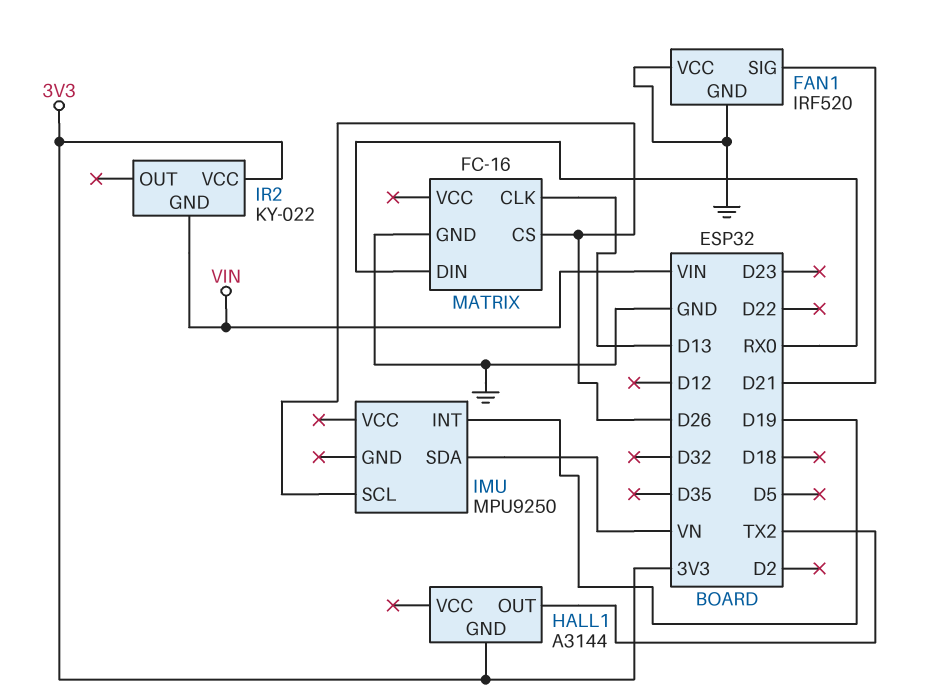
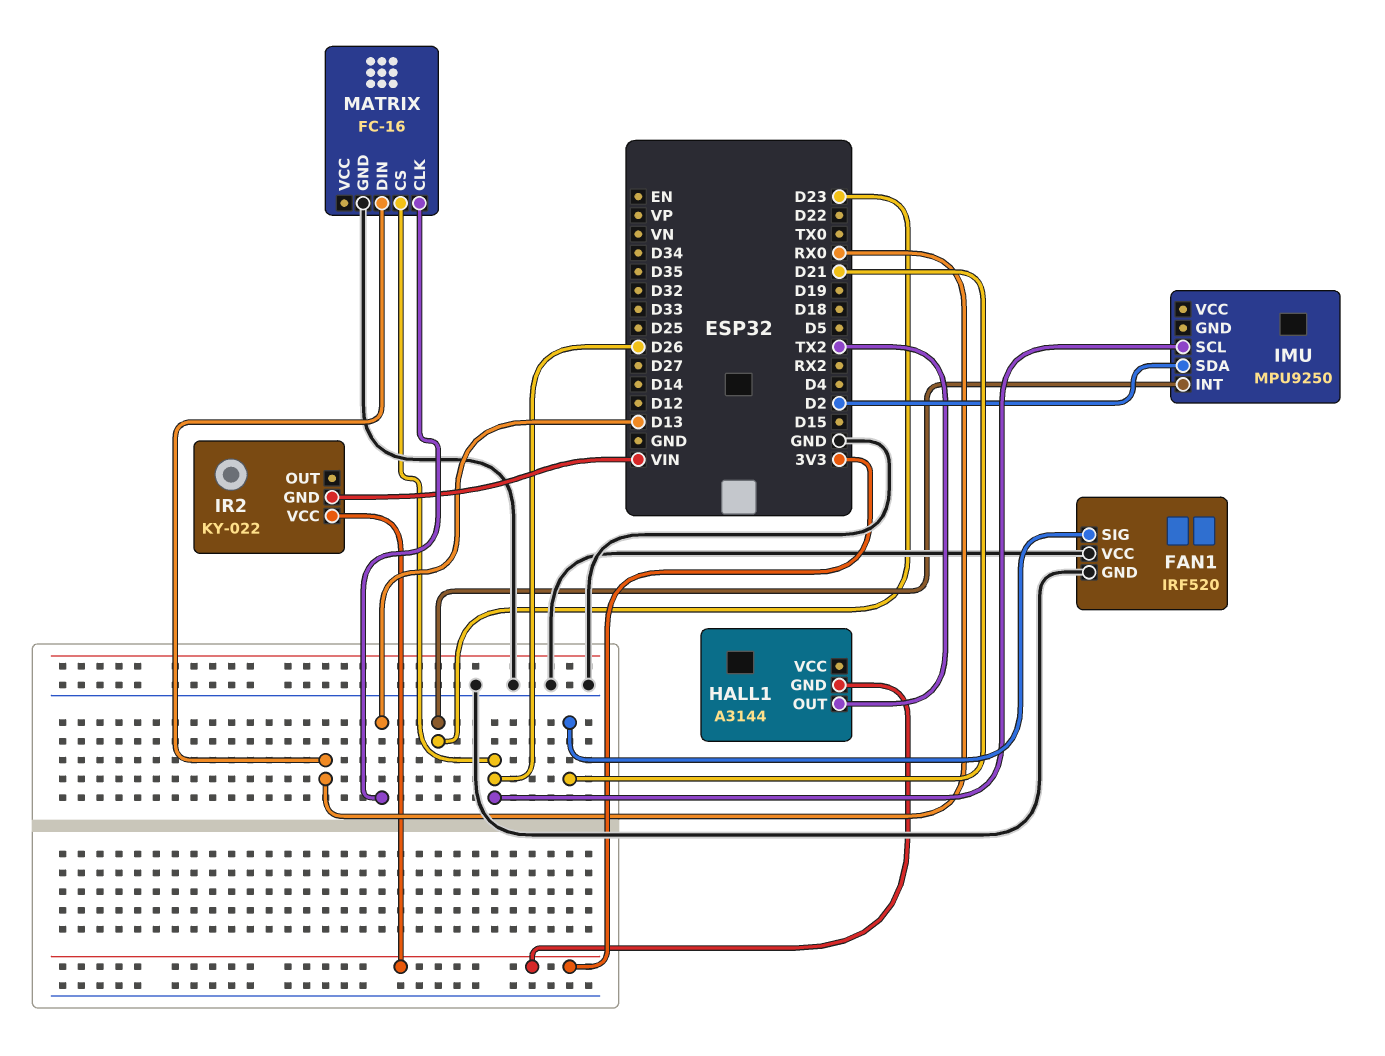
IMU pin INT: D19 -> D23
IMU pin SDA: VN -> D2

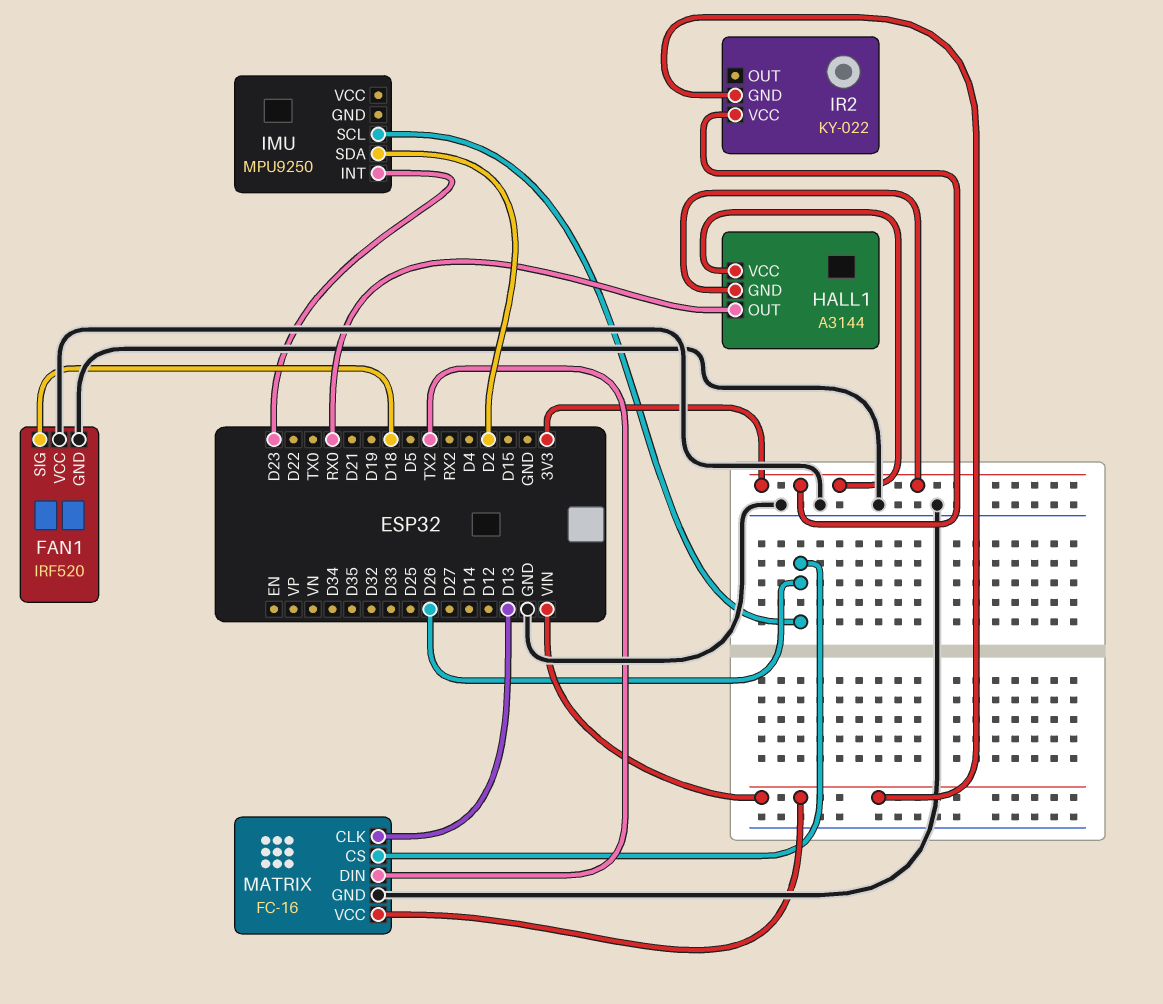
FAN1 pin SIG: D21 -> D18
HALL1 pin OUT: TX2 -> RX0
HALL1 pin VCC: none -> 3V3
MATRIX pin DIN: RX0 -> TX2
MATRIX pin VCC: none -> VIN

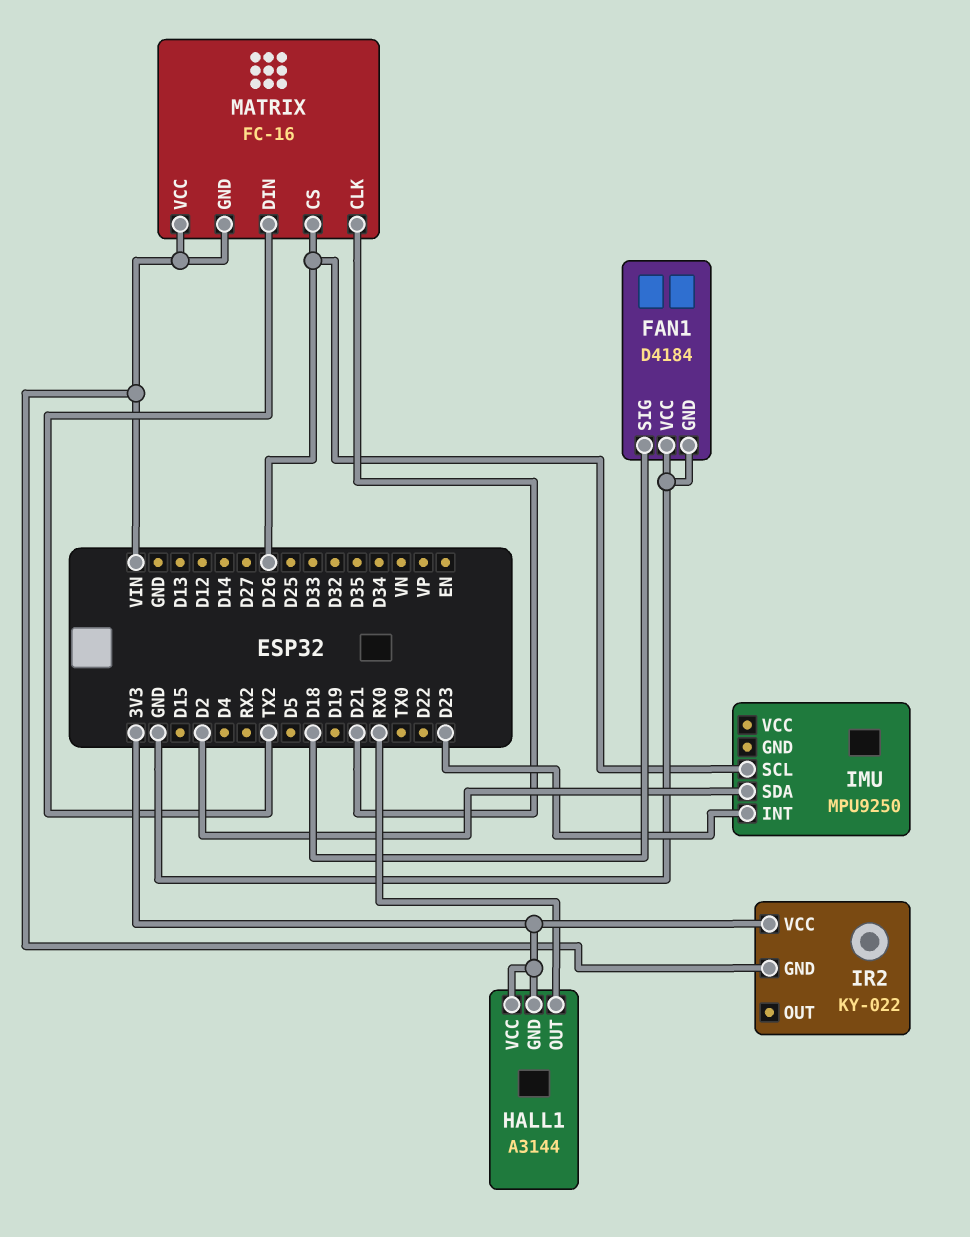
FAN1: IRF520 -> D4184
MATRIX pin CLK: D13 -> D21
MATRIX pin GND: GND -> VIN

